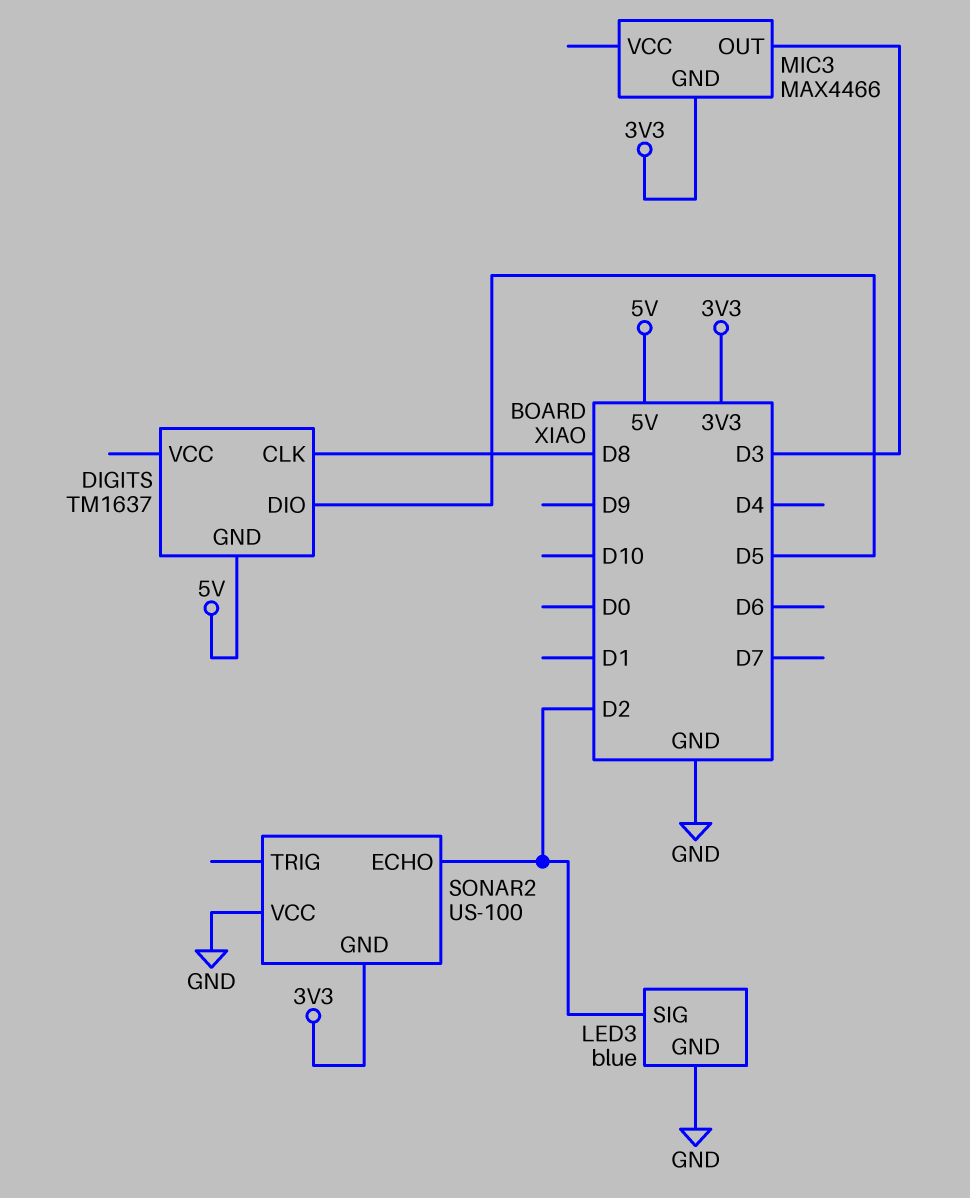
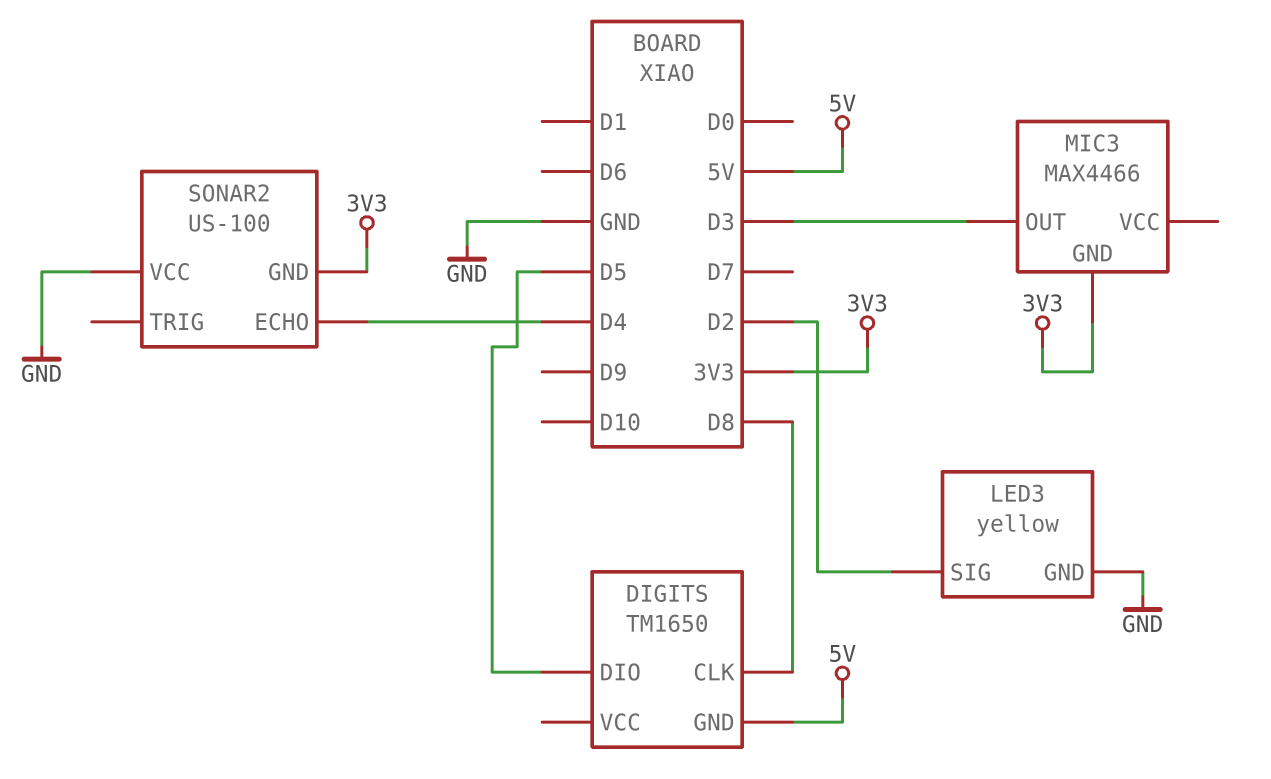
DIGITS: TM1637 -> TM1650
LED3: blue -> yellow
SONAR2 pin ECHO: D2 -> D4

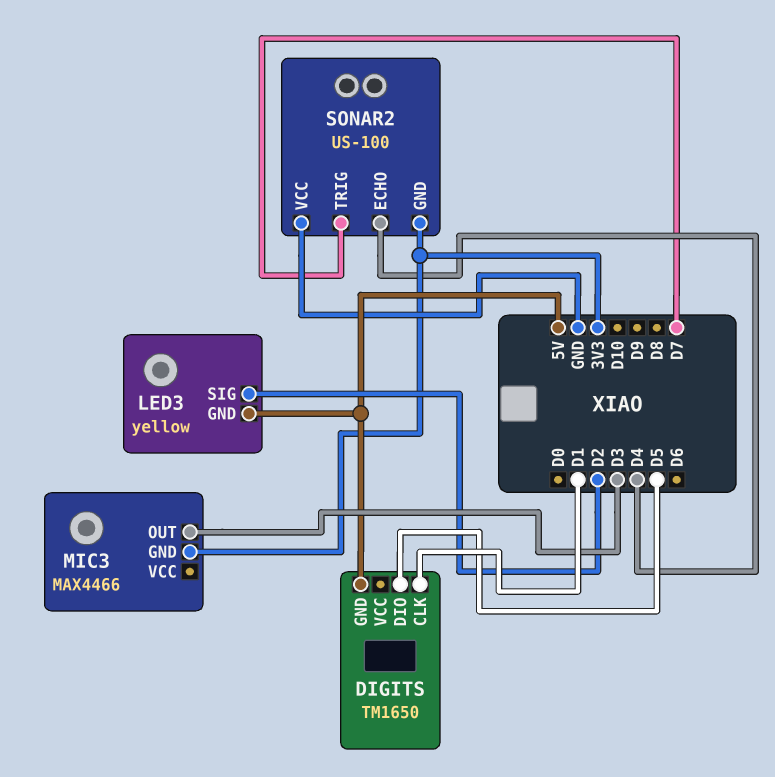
DIGITS pin CLK: D8 -> D1
LED3 pin GND: GND -> 5V
SONAR2 pin TRIG: none -> D7

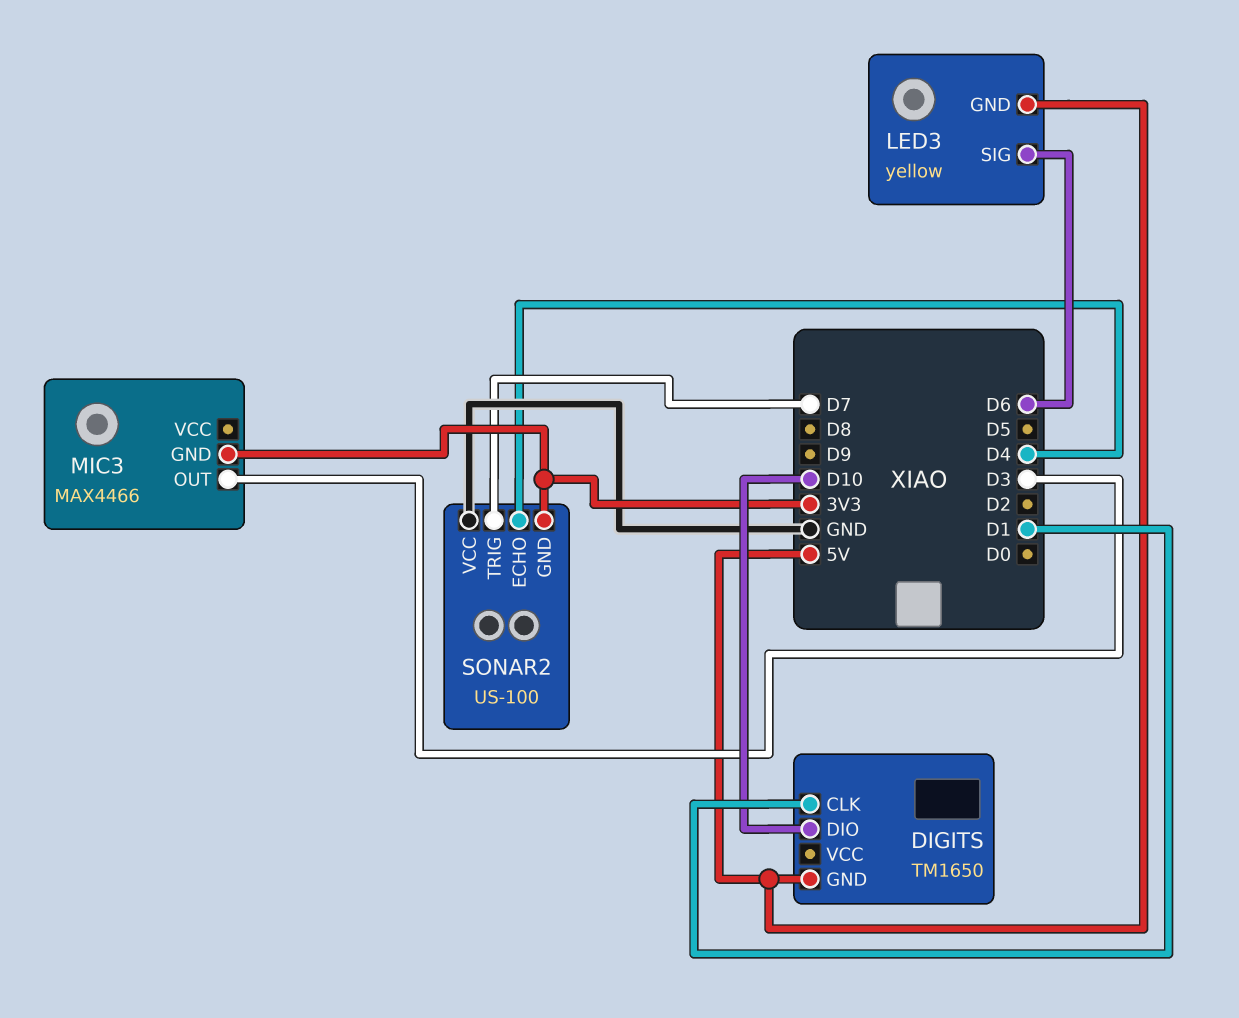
DIGITS pin DIO: D5 -> D10
LED3 pin SIG: D2 -> D6

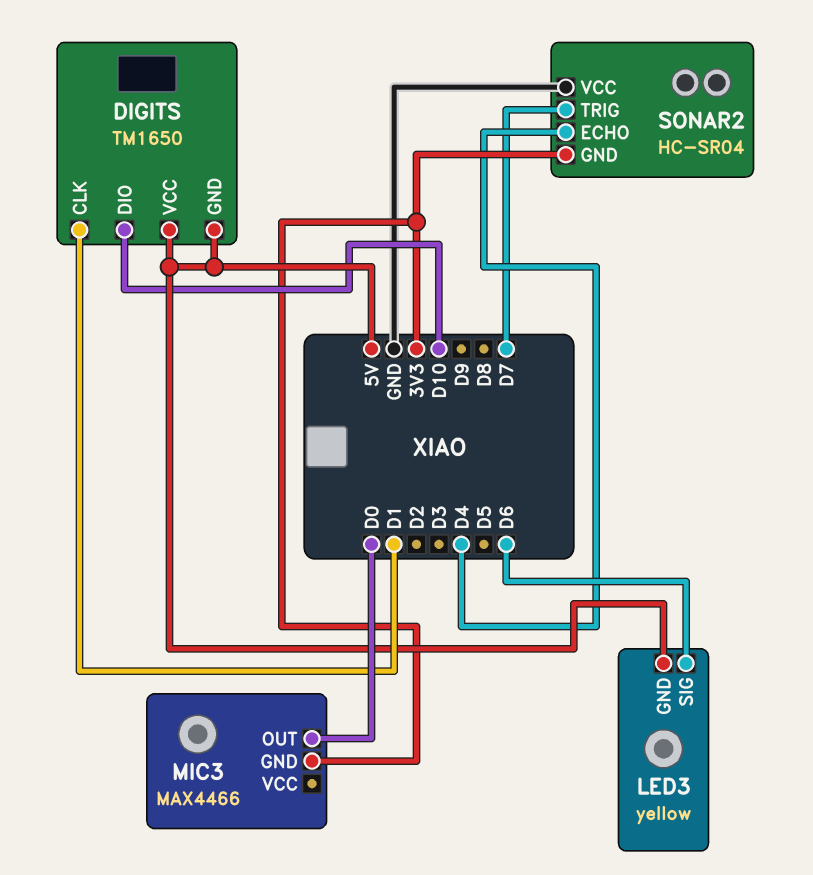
DIGITS pin VCC: none -> 5V
MIC3 pin OUT: D3 -> D0
SONAR2: US-100 -> HC-SR04

